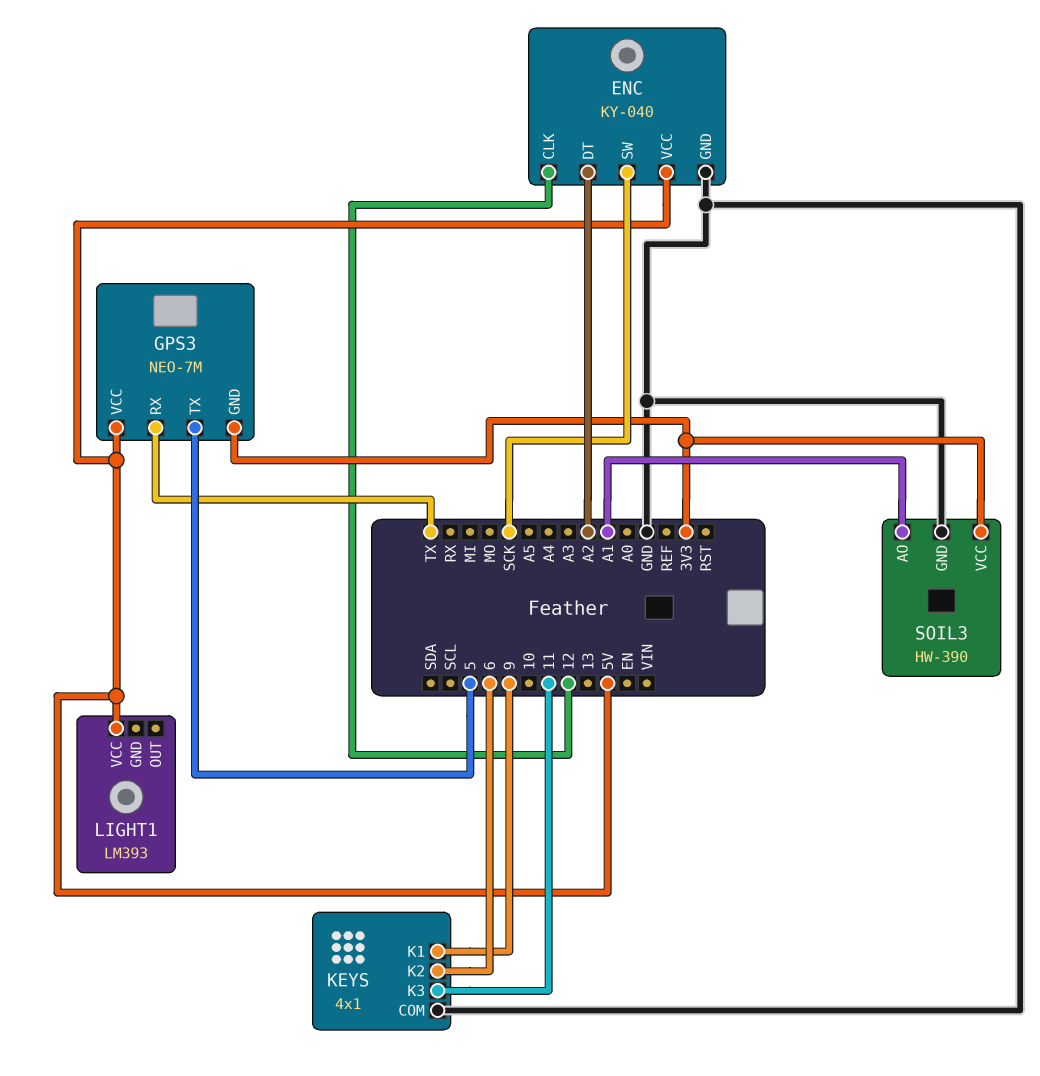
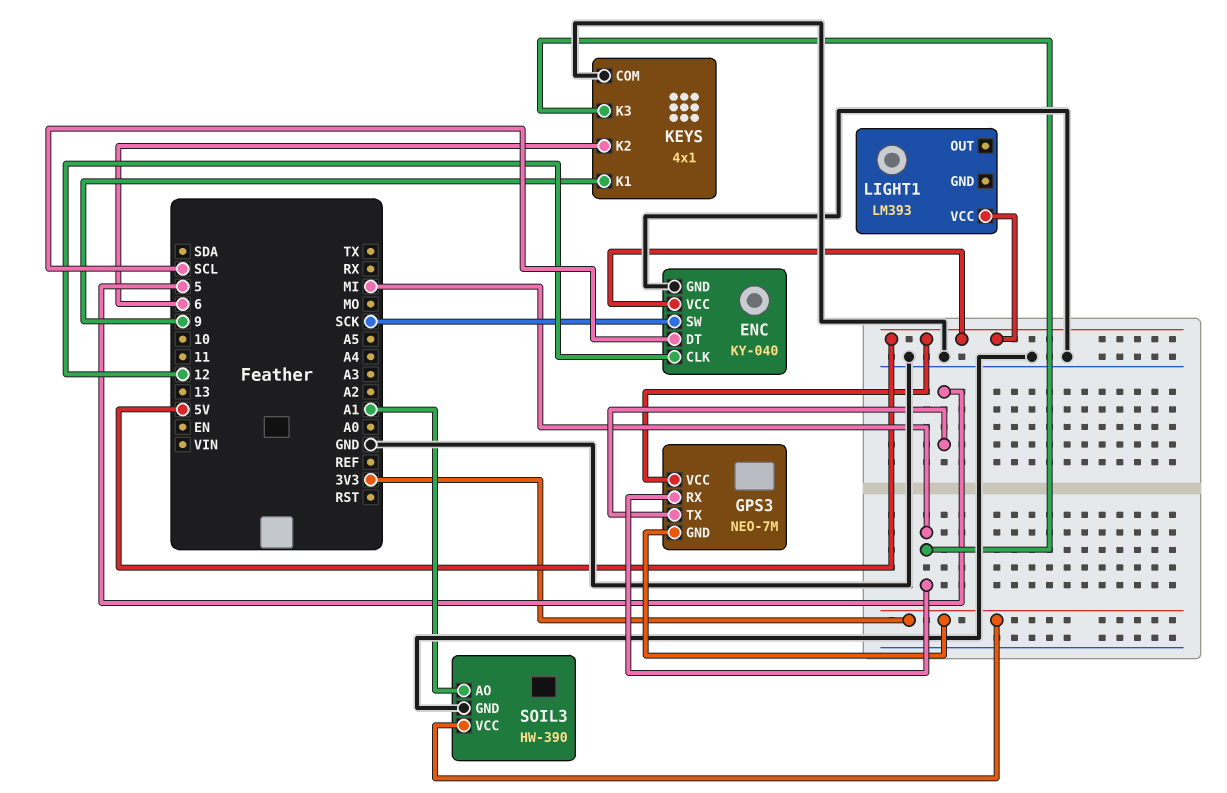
ENC pin DT: A2 -> SCL
GPS3 pin RX: TX -> MI
KEYS pin K3: 11 -> MI

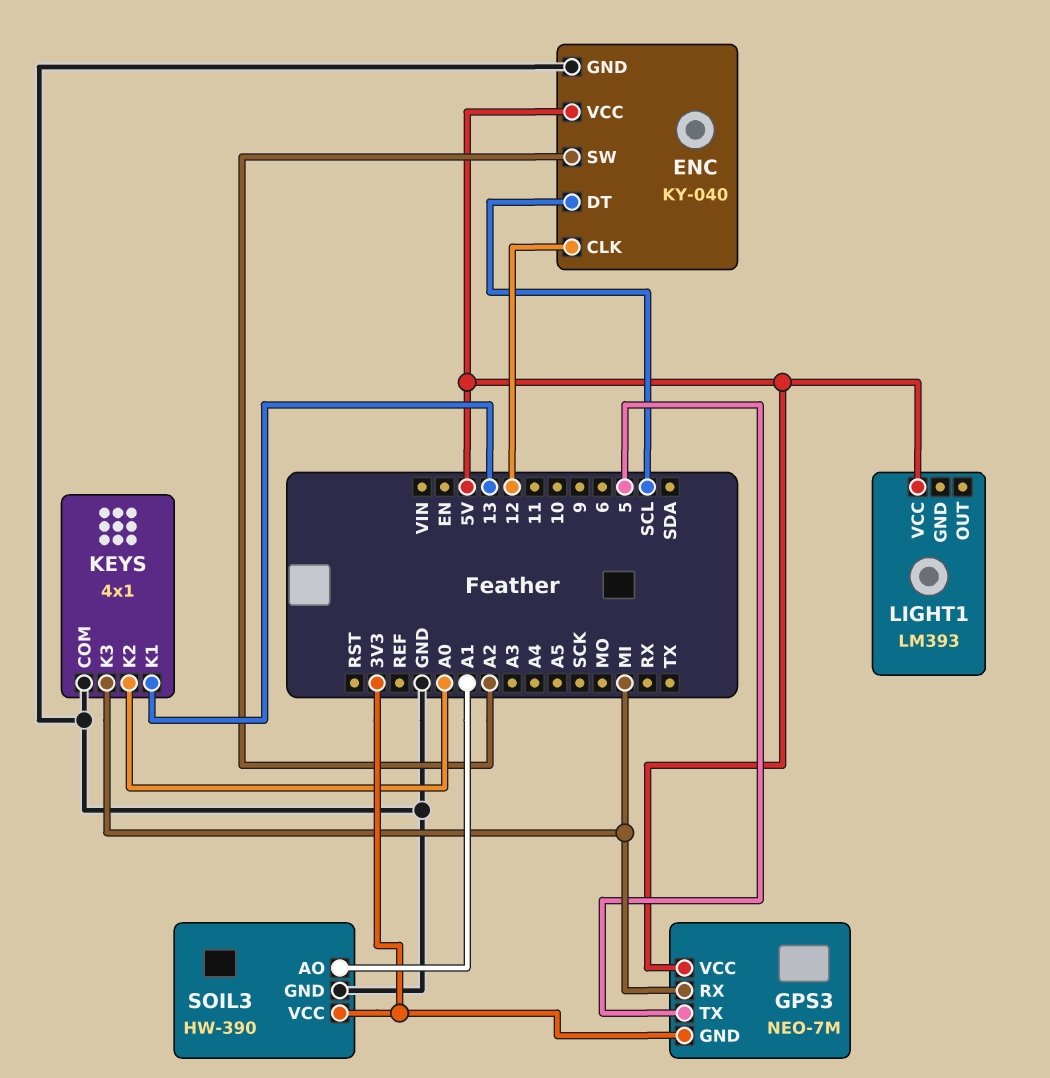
ENC pin SW: SCK -> A2
KEYS pin K1: 9 -> 13
KEYS pin K2: 6 -> A0

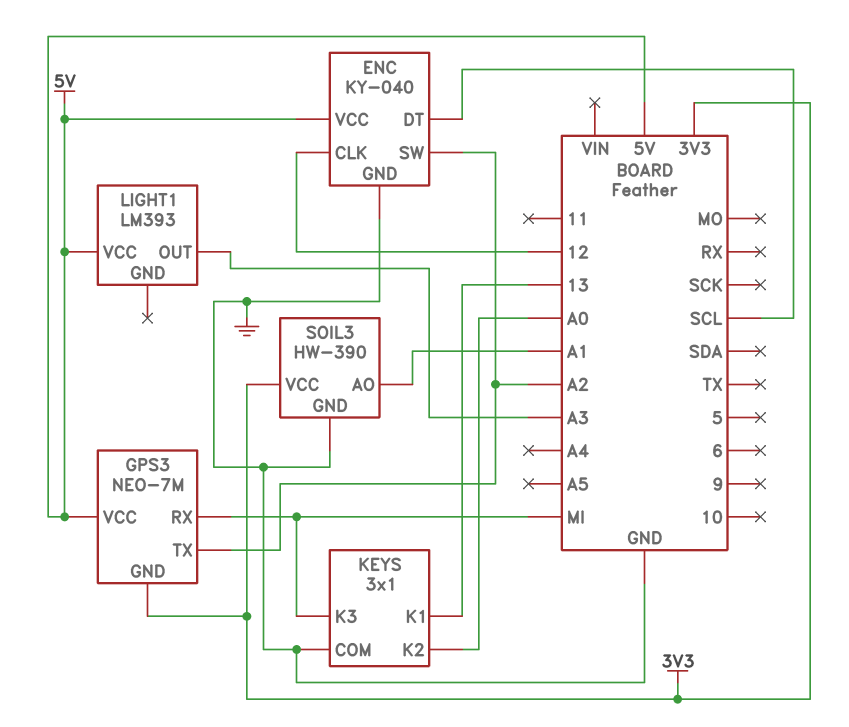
GPS3 pin TX: 5 -> A2
KEYS: 4x1 -> 3x1
LIGHT1 pin OUT: none -> A3

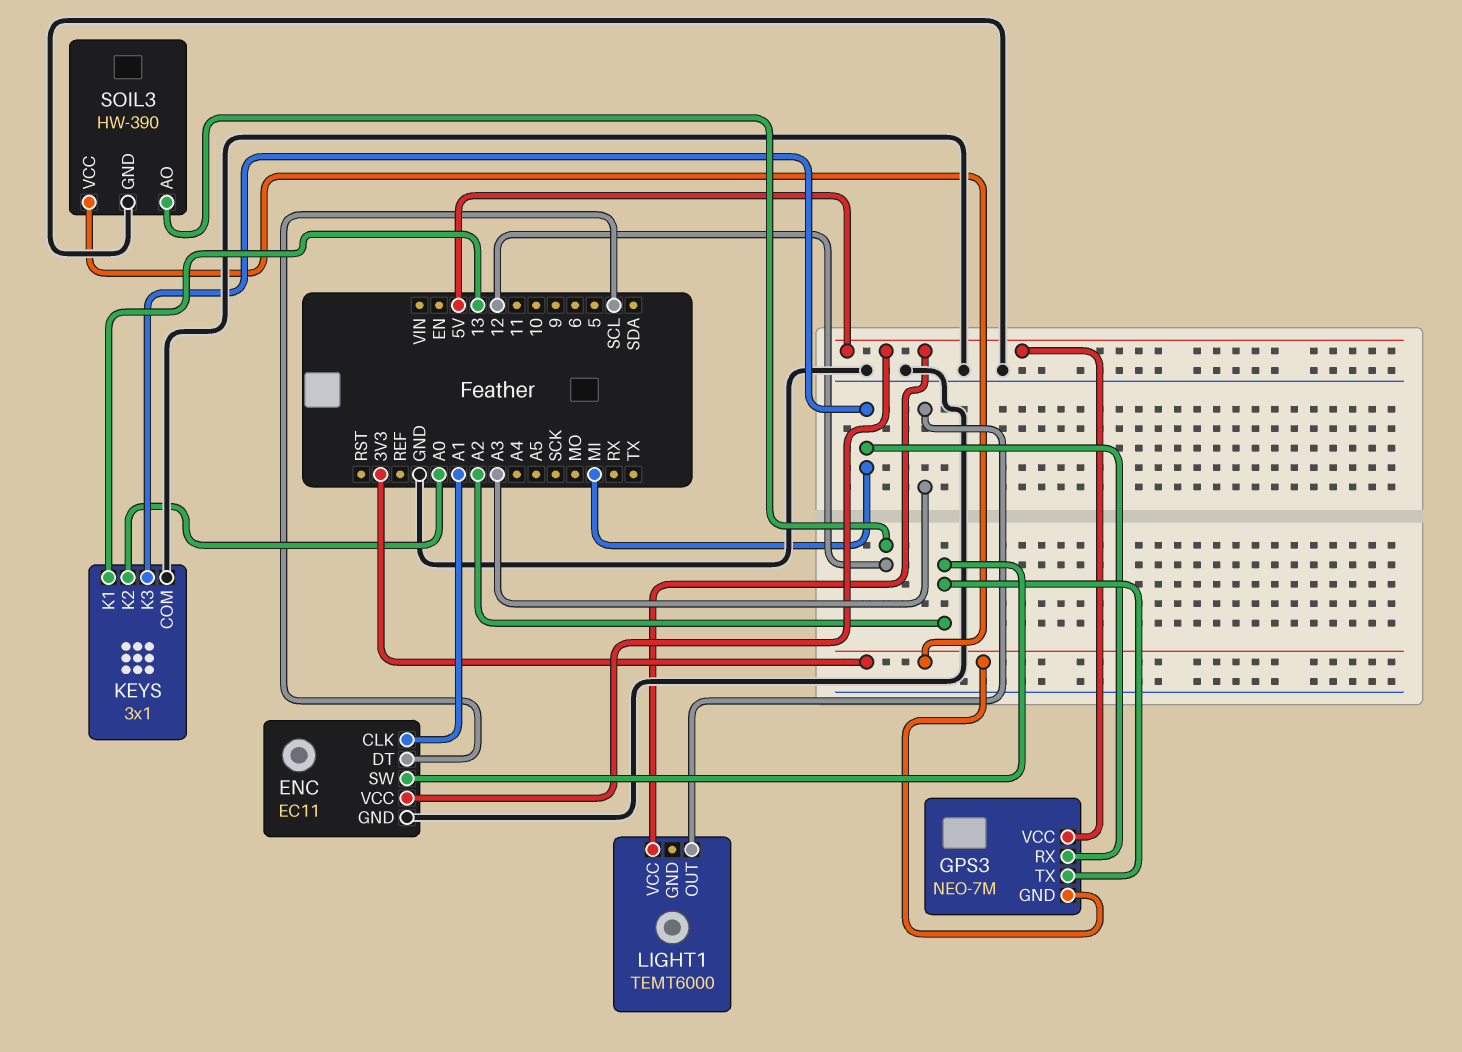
ENC: KY-040 -> EC11
ENC pin CLK: 12 -> A1
LIGHT1: LM393 -> TEMT6000
SOIL3 pin AO: A1 -> 12

